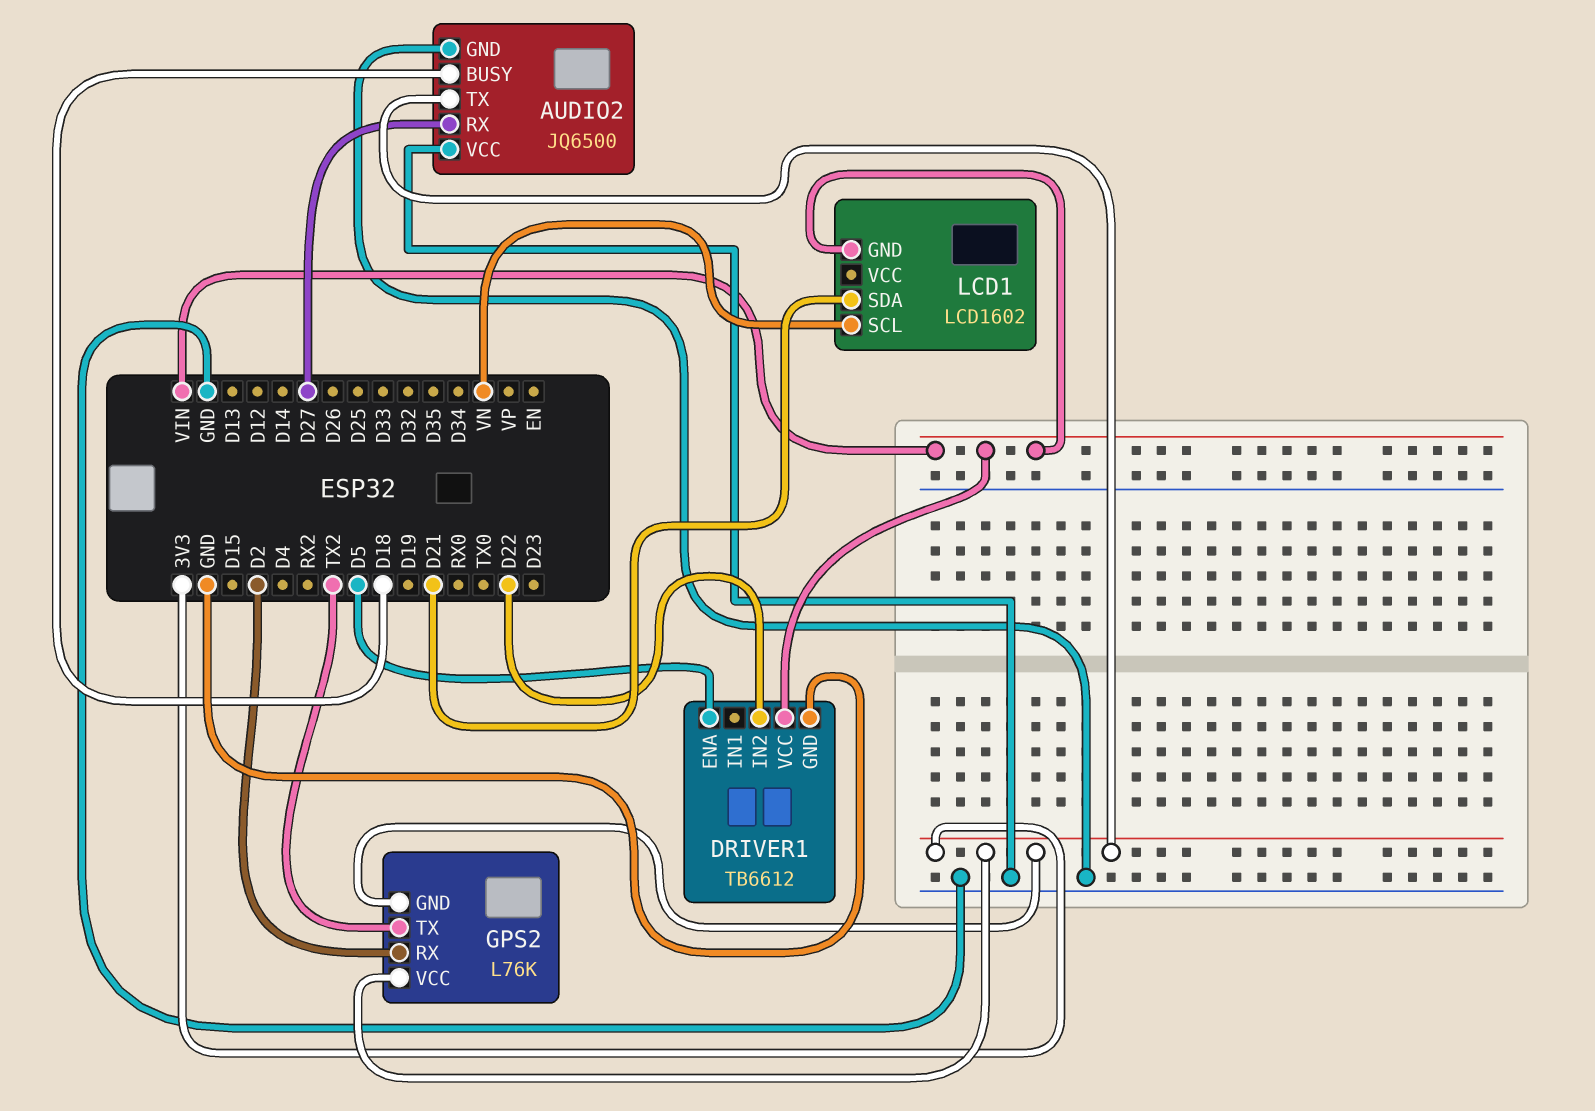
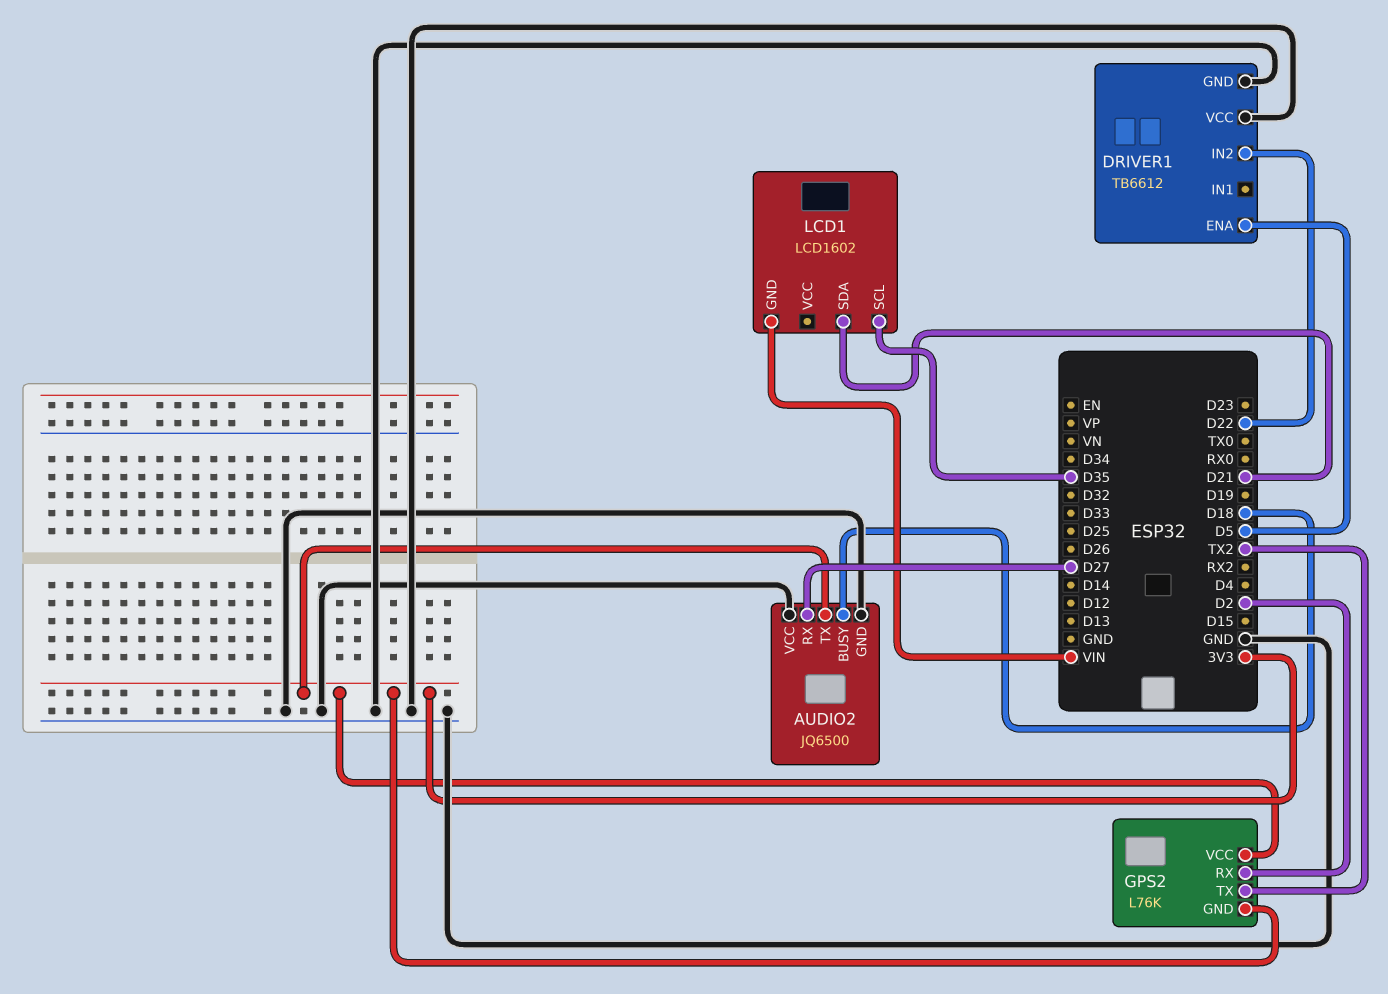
DRIVER1 pin VCC: VIN -> GND
LCD1 pin SCL: VN -> D35

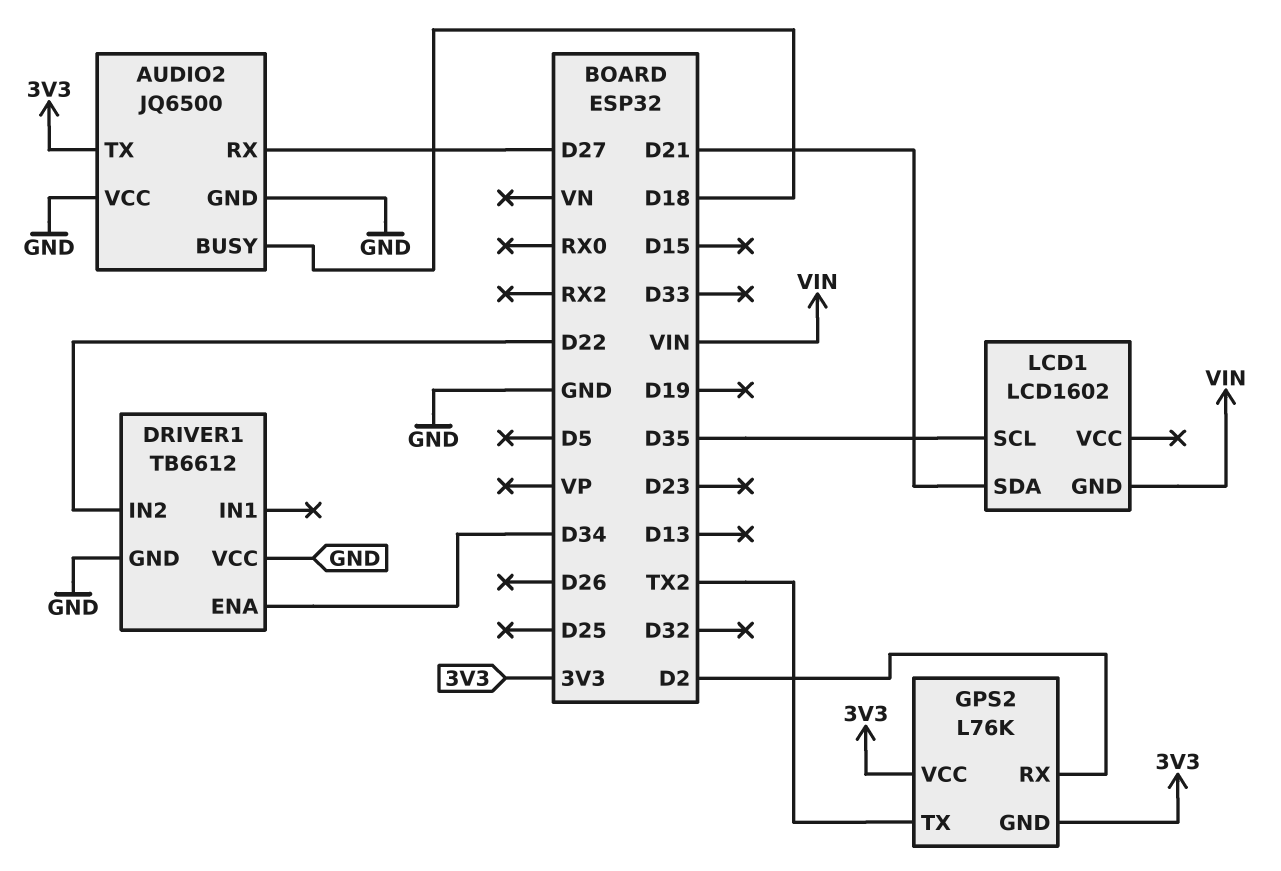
DRIVER1 pin ENA: D5 -> D34

